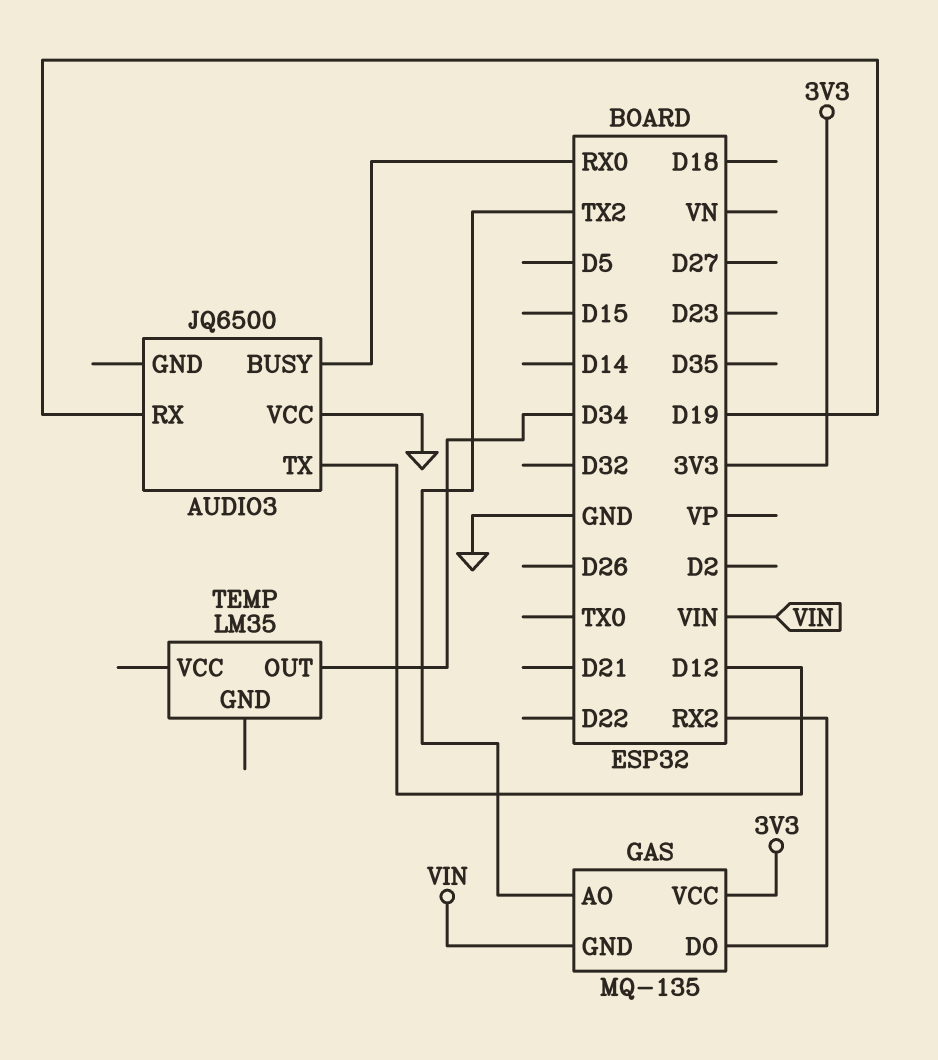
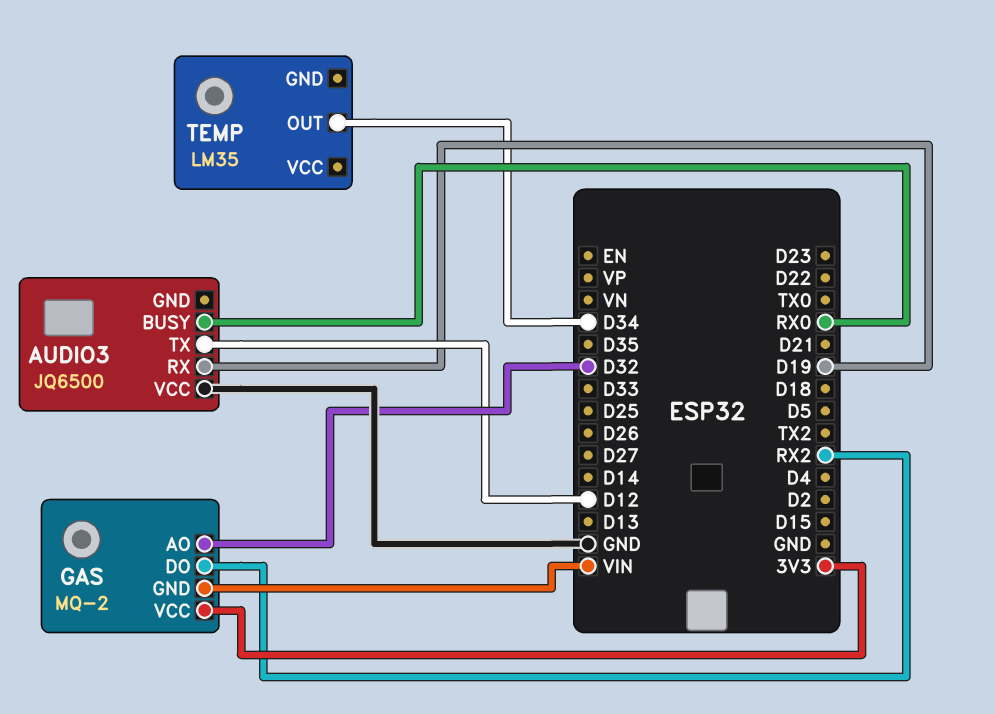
GAS: MQ-135 -> MQ-2
GAS pin AO: TX2 -> D32

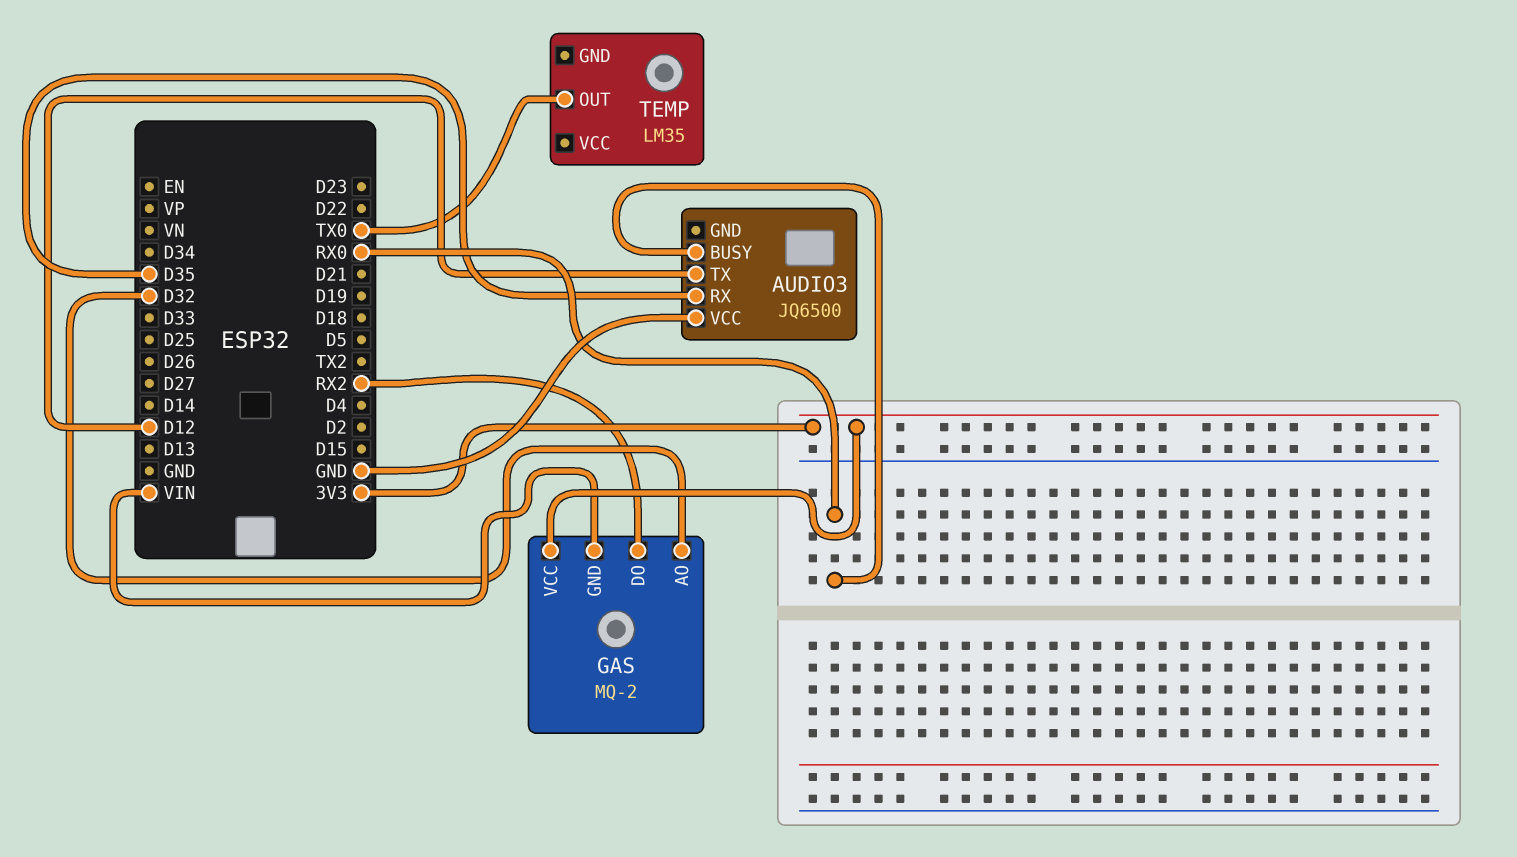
AUDIO3 pin RX: D19 -> D35
TEMP pin OUT: D34 -> TX0

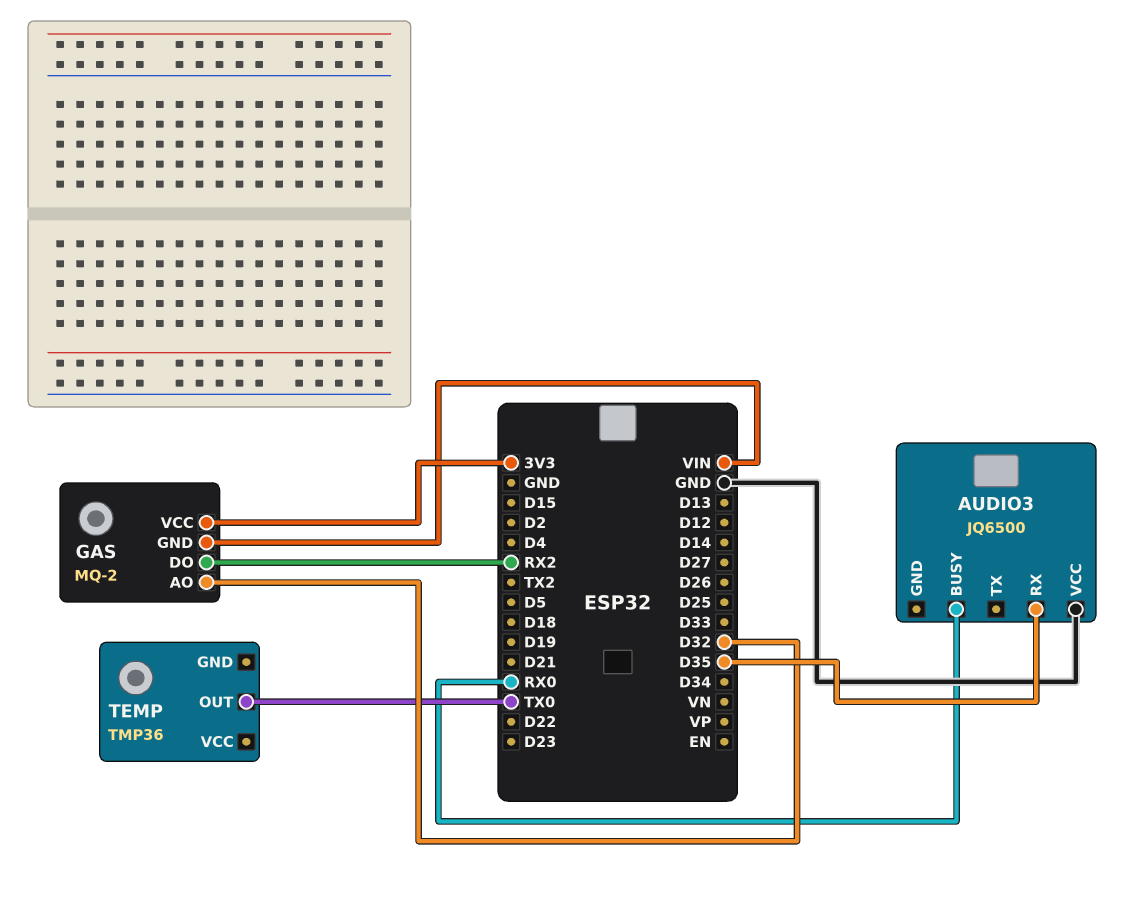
AUDIO3 pin TX: D12 -> none
TEMP: LM35 -> TMP36

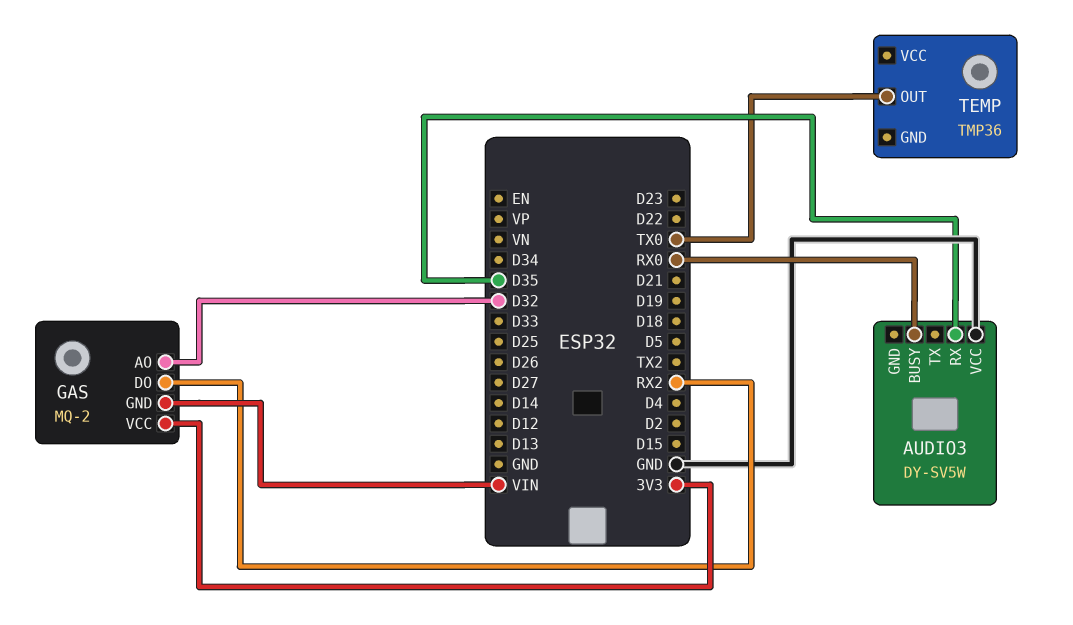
AUDIO3: JQ6500 -> DY-SV5W

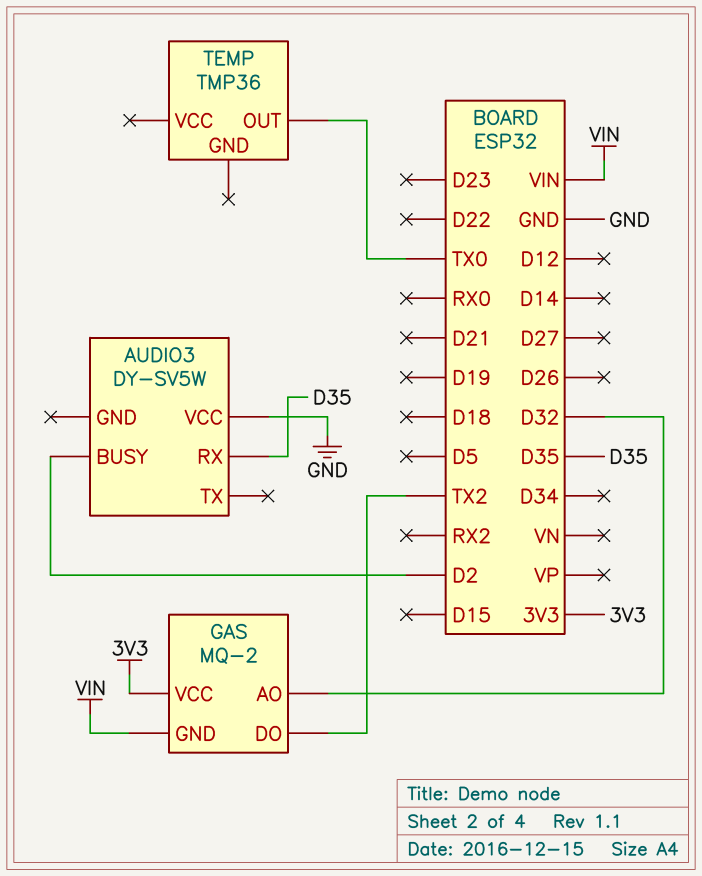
AUDIO3 pin BUSY: RX0 -> D2
GAS pin DO: RX2 -> TX2

